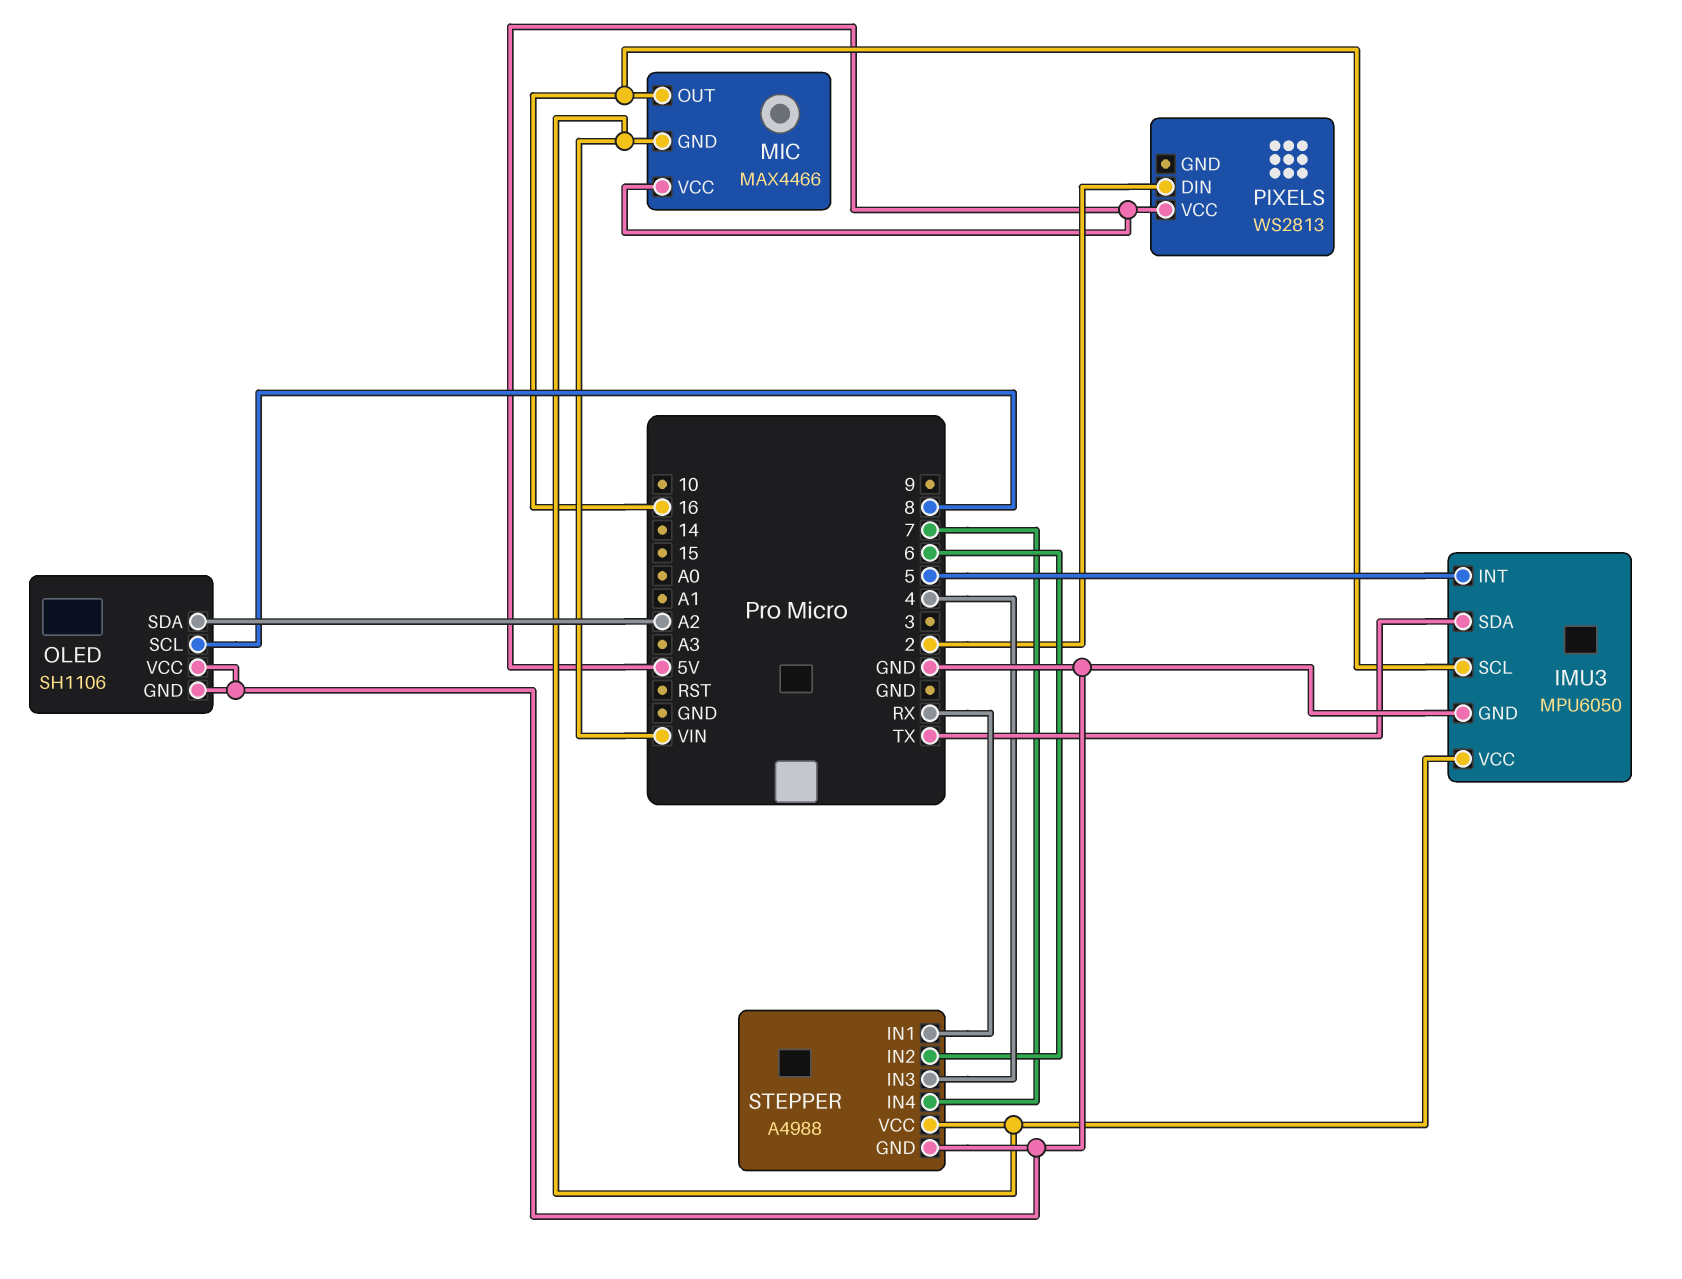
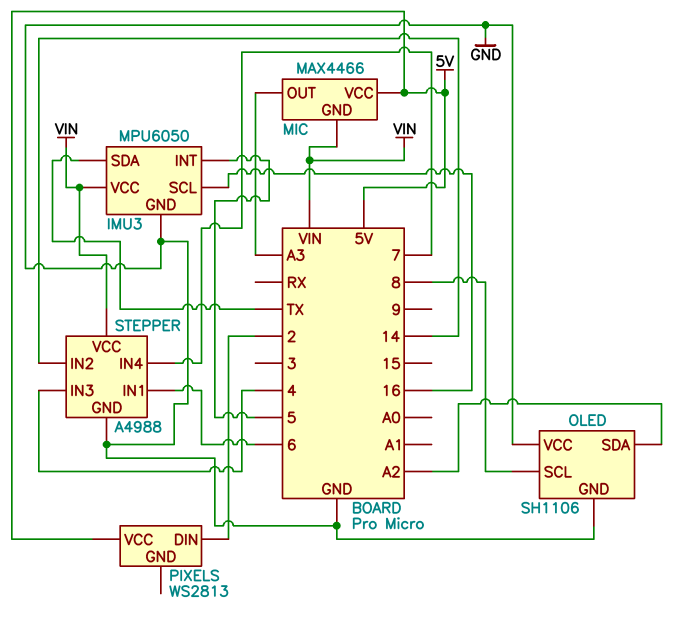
MIC pin OUT: 16 -> A3
STEPPER pin IN1: RX -> 6
STEPPER pin IN2: 6 -> 14

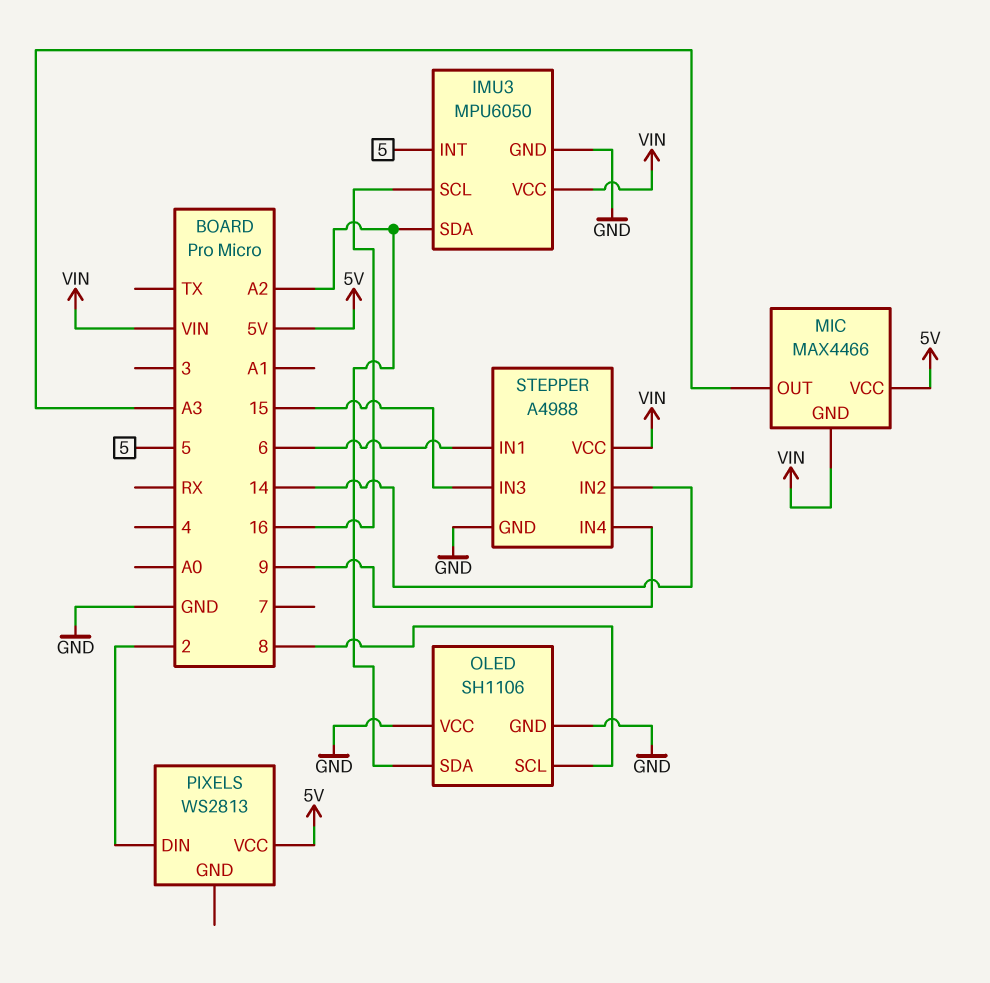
IMU3 pin SDA: TX -> A2
STEPPER pin IN3: 4 -> 15
STEPPER pin IN4: 7 -> 9

